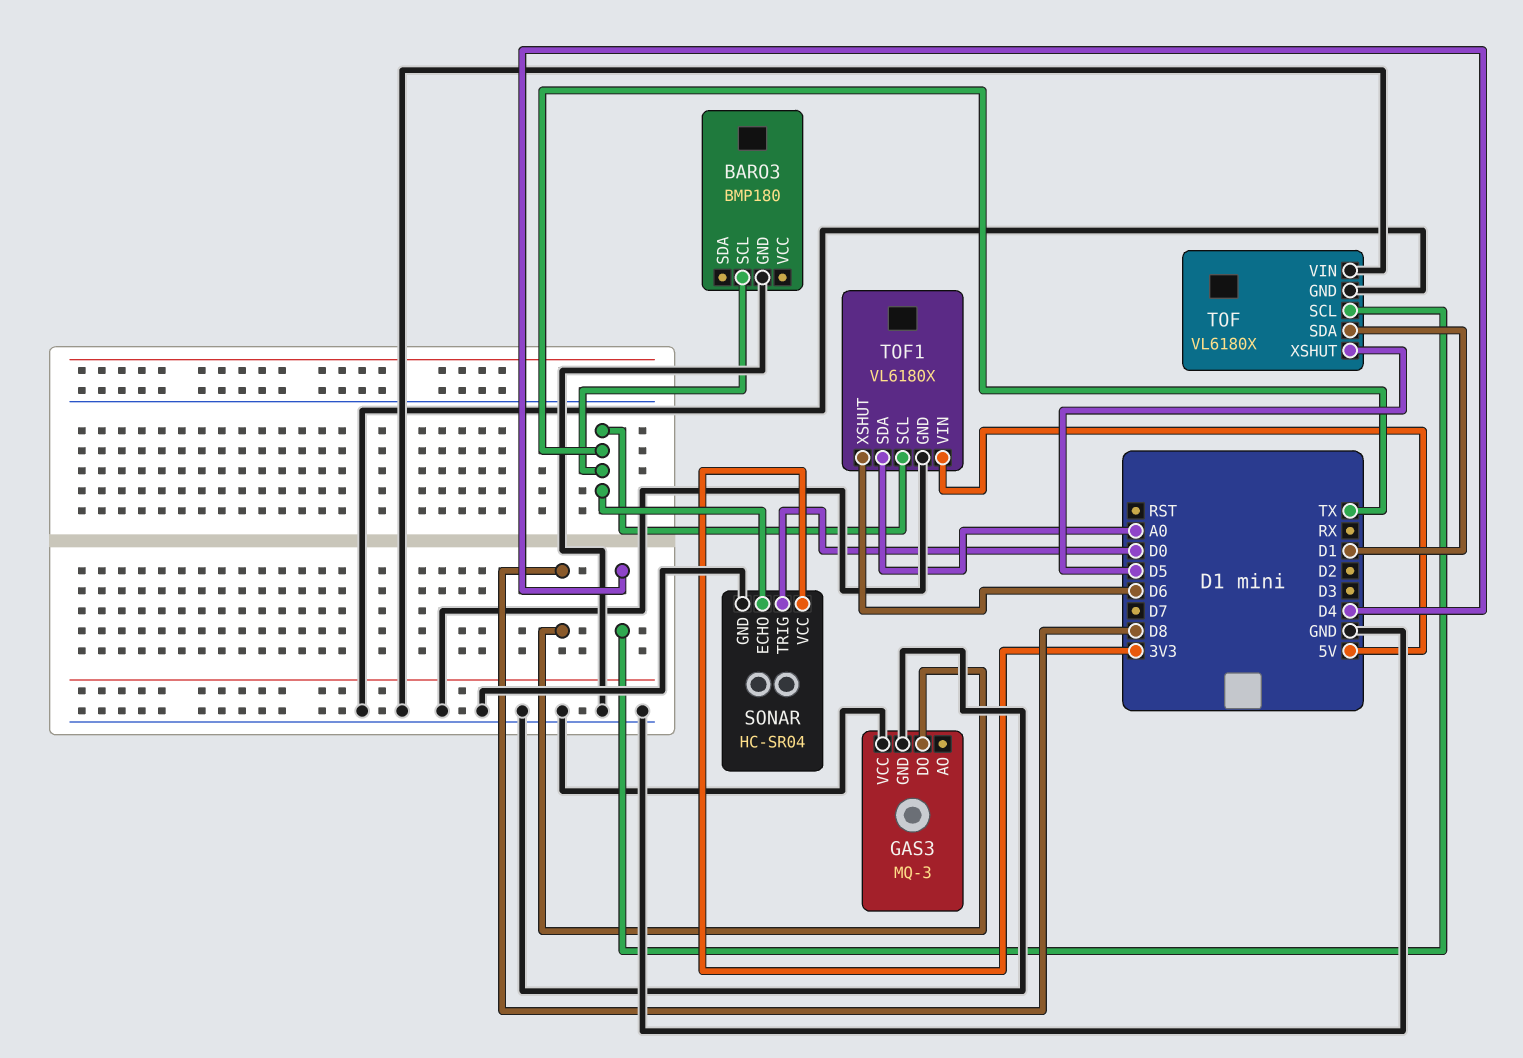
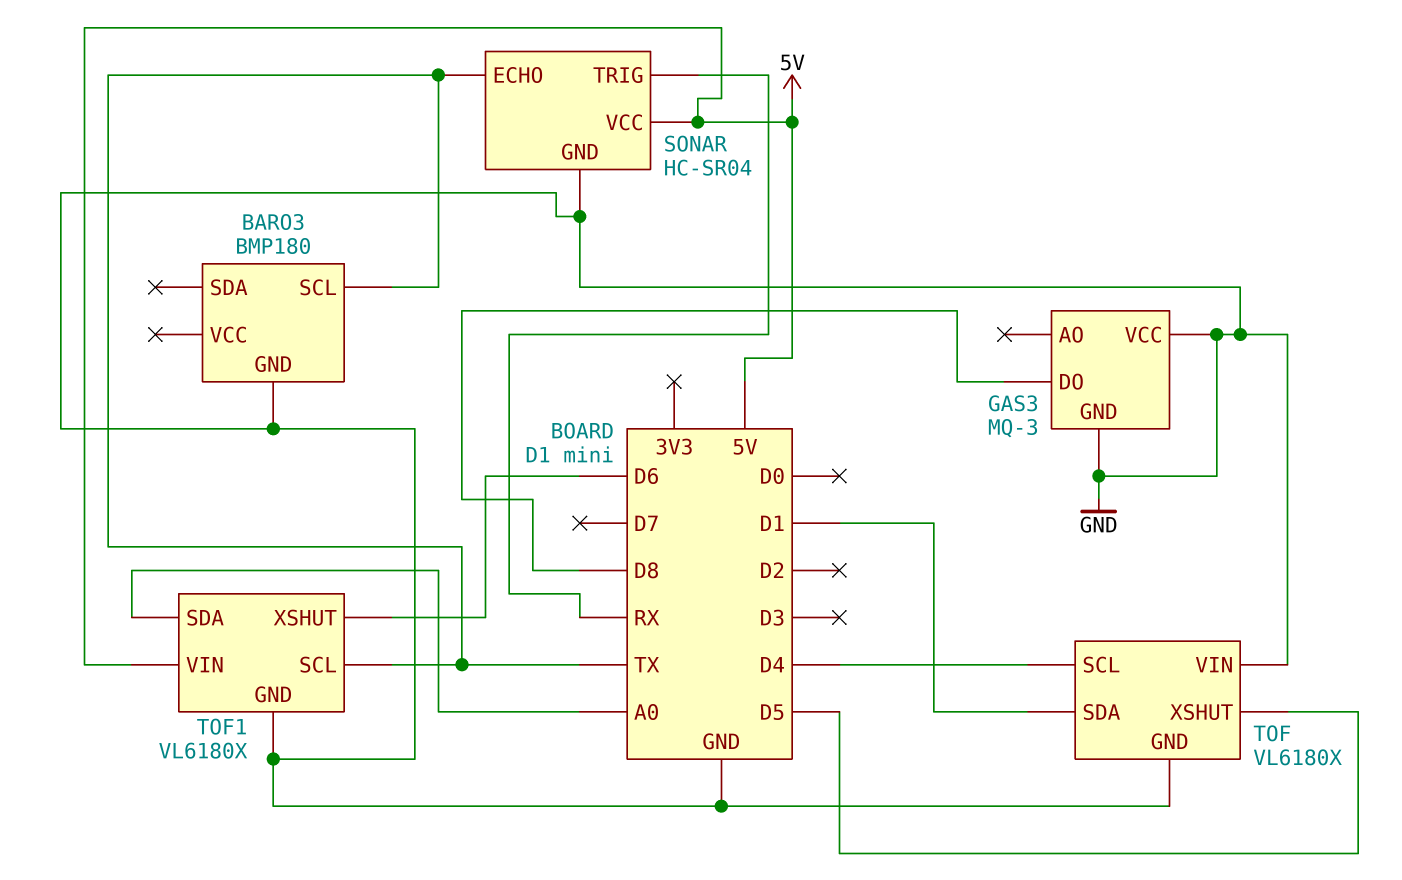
SONAR pin TRIG: D0 -> RX
SONAR pin VCC: 3V3 -> 5V

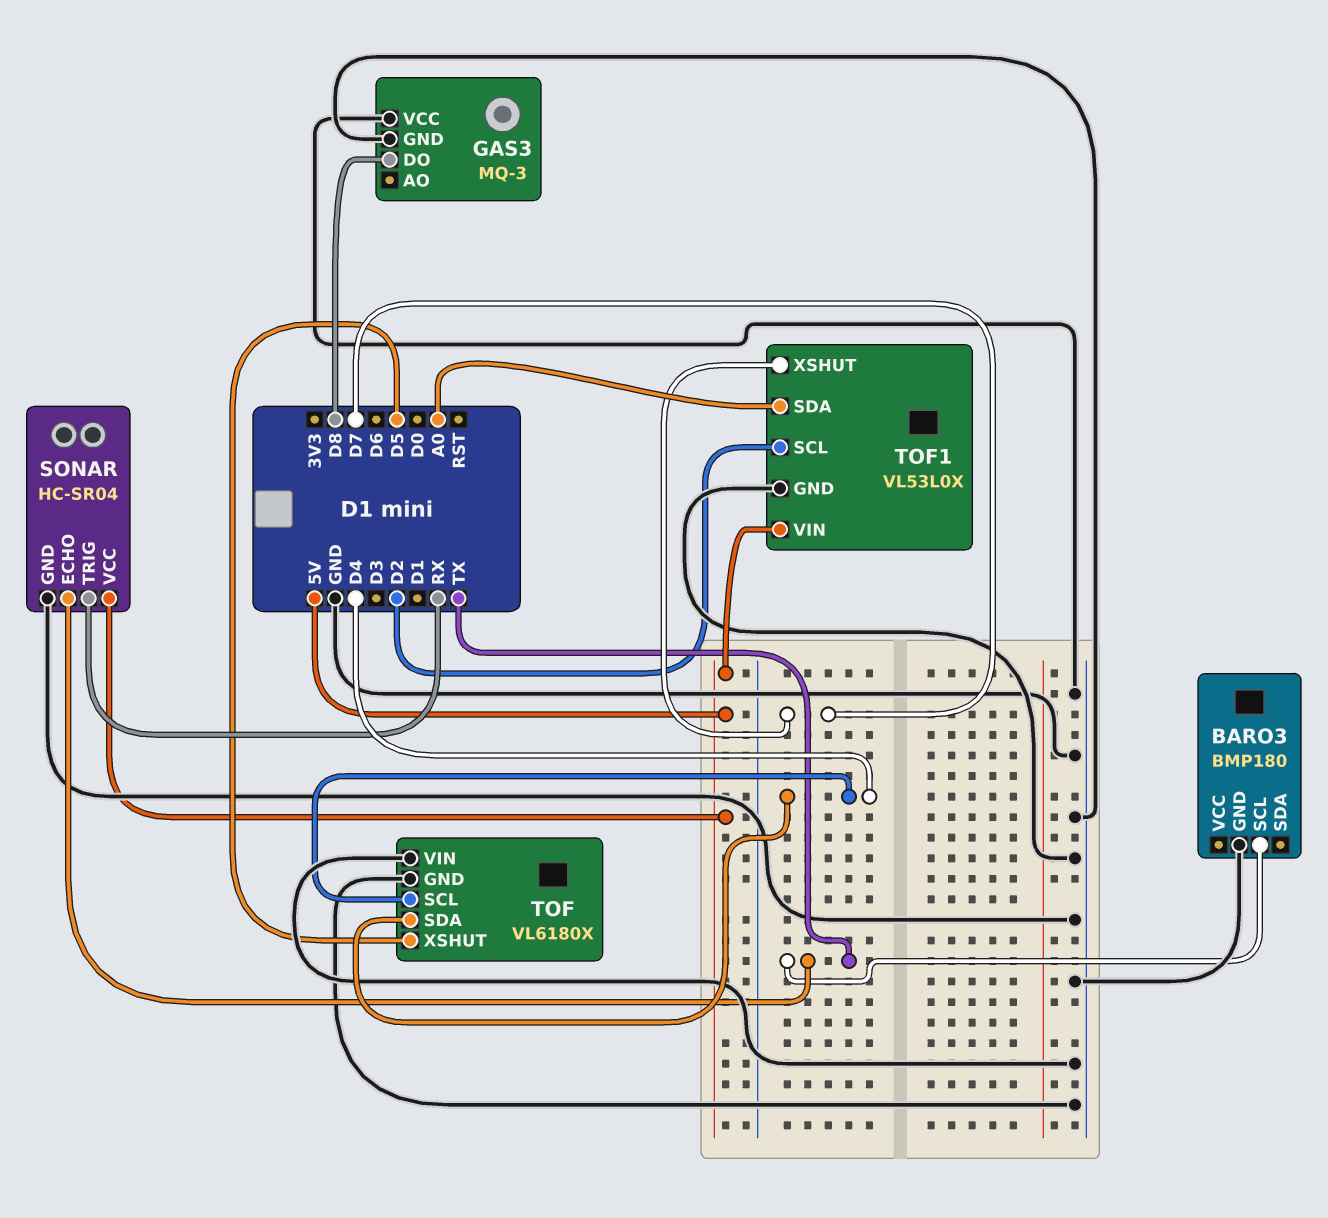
TOF pin SDA: D1 -> D4
TOF1: VL6180X -> VL53L0X
TOF1 pin SCL: TX -> D2
TOF1 pin XSHUT: D6 -> D7

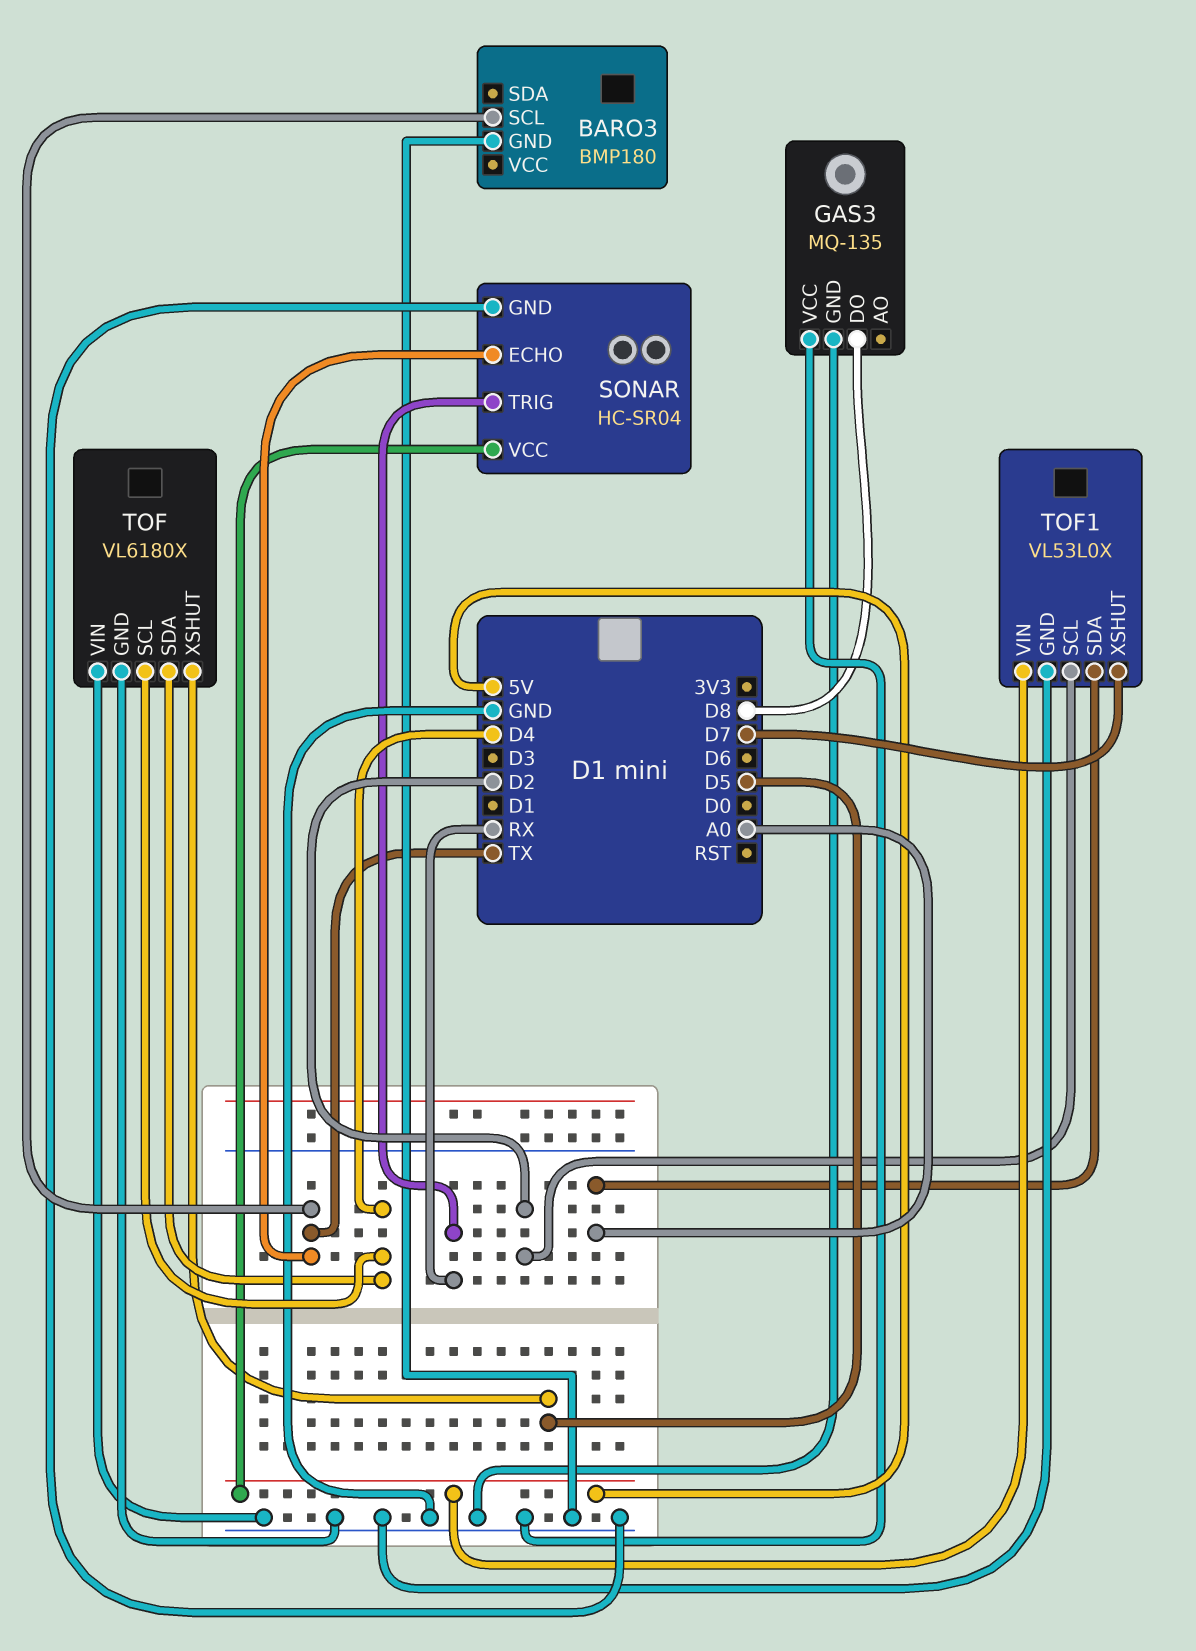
GAS3: MQ-3 -> MQ-135

